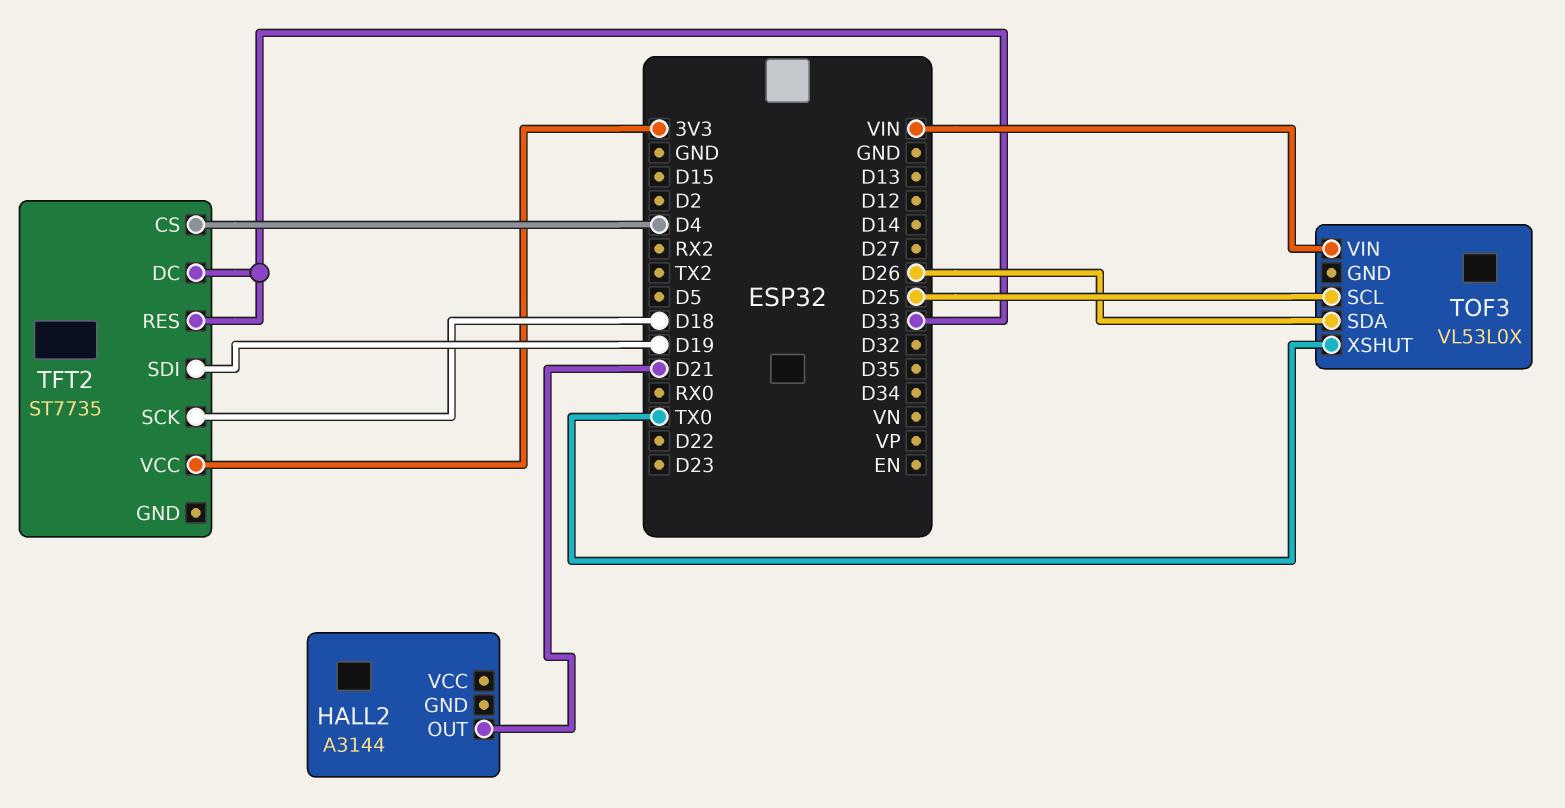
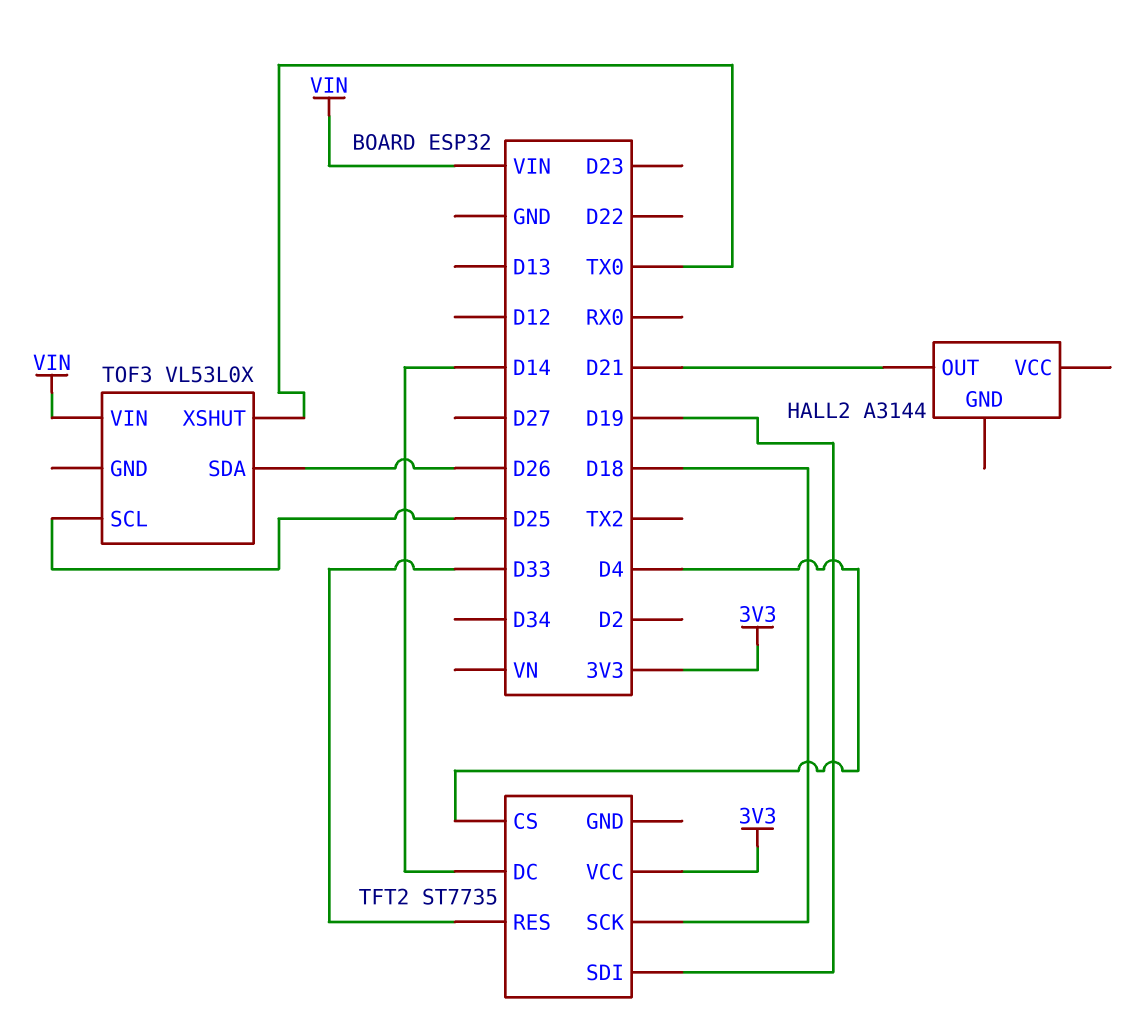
TFT2 pin DC: D33 -> D14

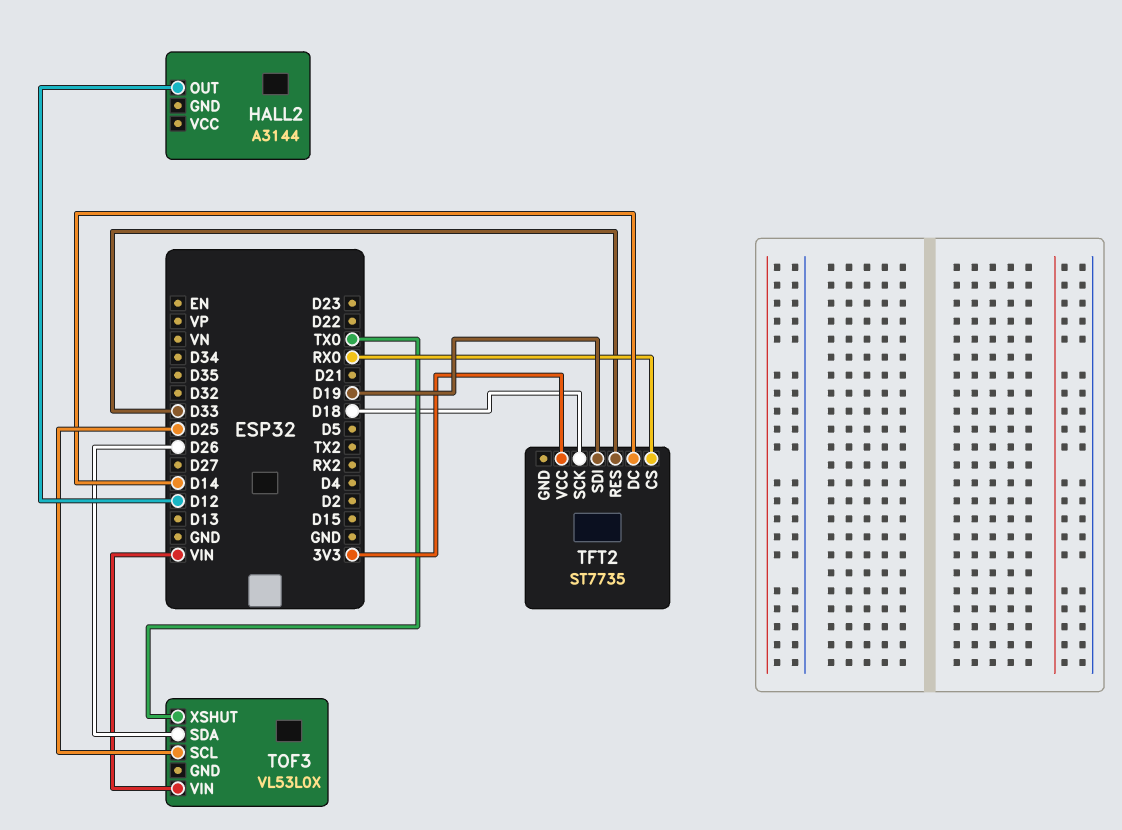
HALL2 pin OUT: D21 -> D12
TFT2 pin CS: D4 -> RX0

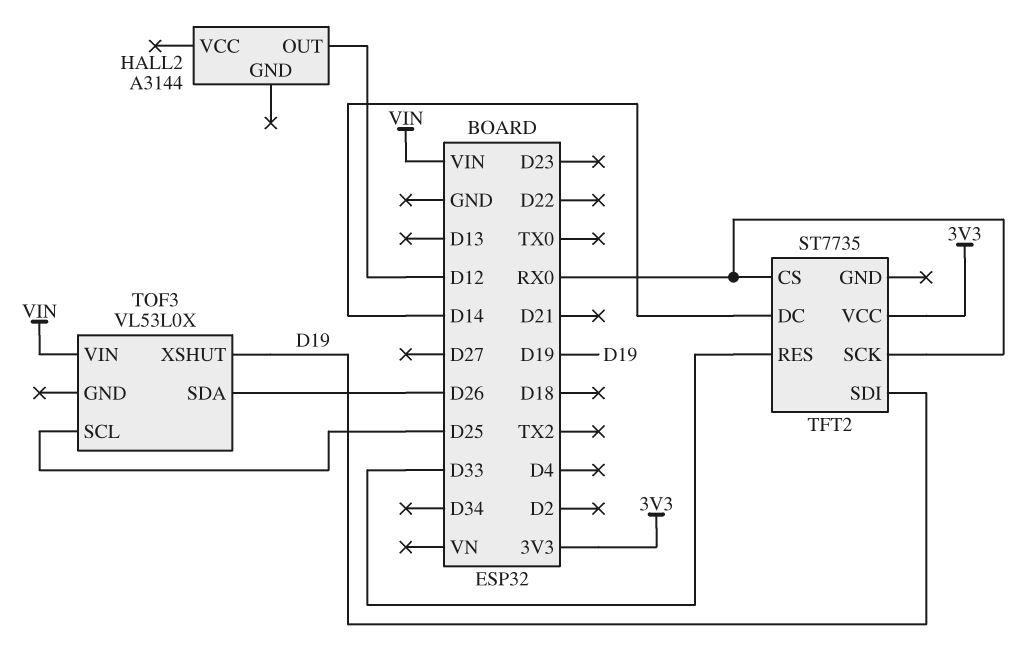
TFT2 pin SCK: D18 -> RX0
TOF3 pin XSHUT: TX0 -> D19

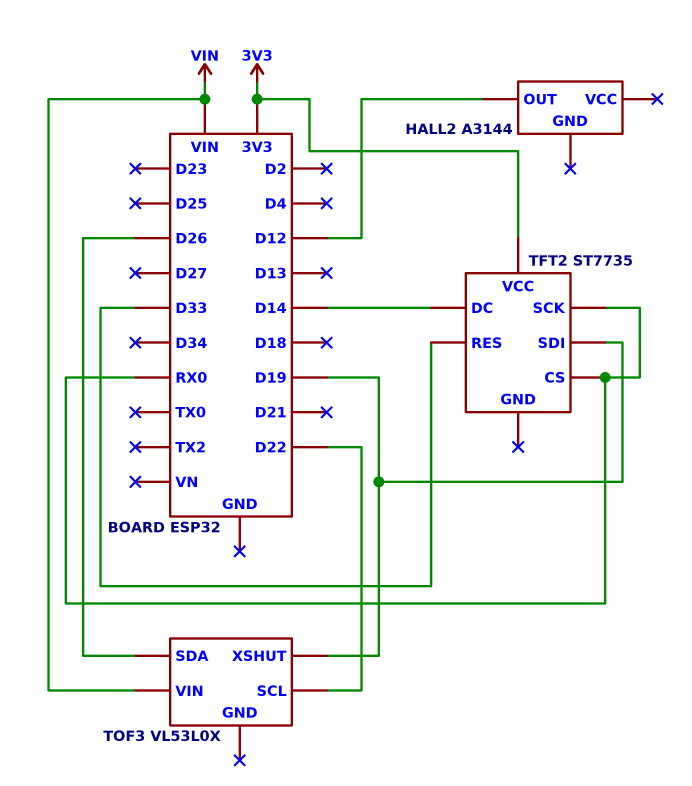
TOF3 pin SCL: D25 -> D22

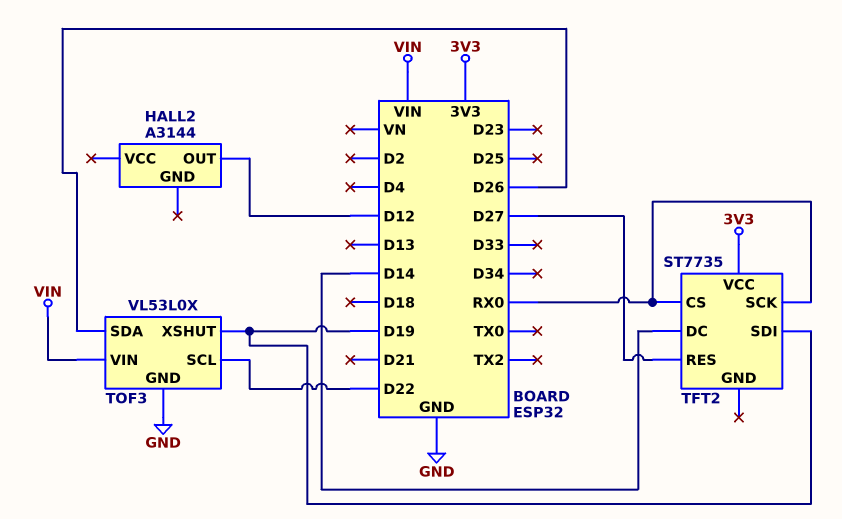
TFT2 pin RES: D33 -> D27
TOF3 pin GND: none -> GND

